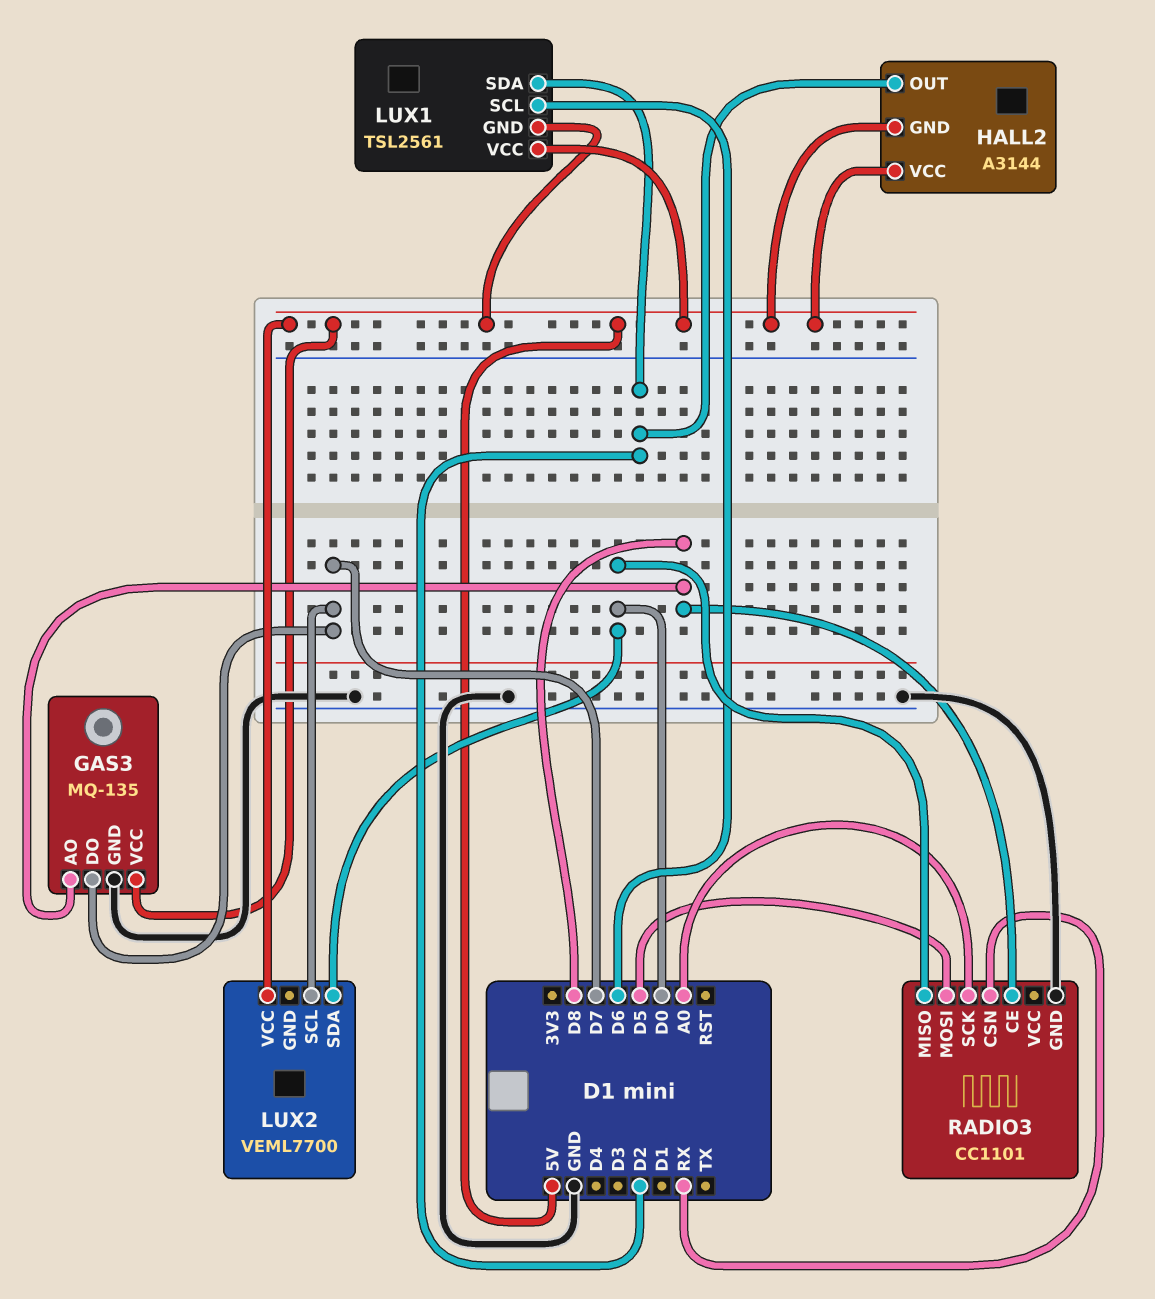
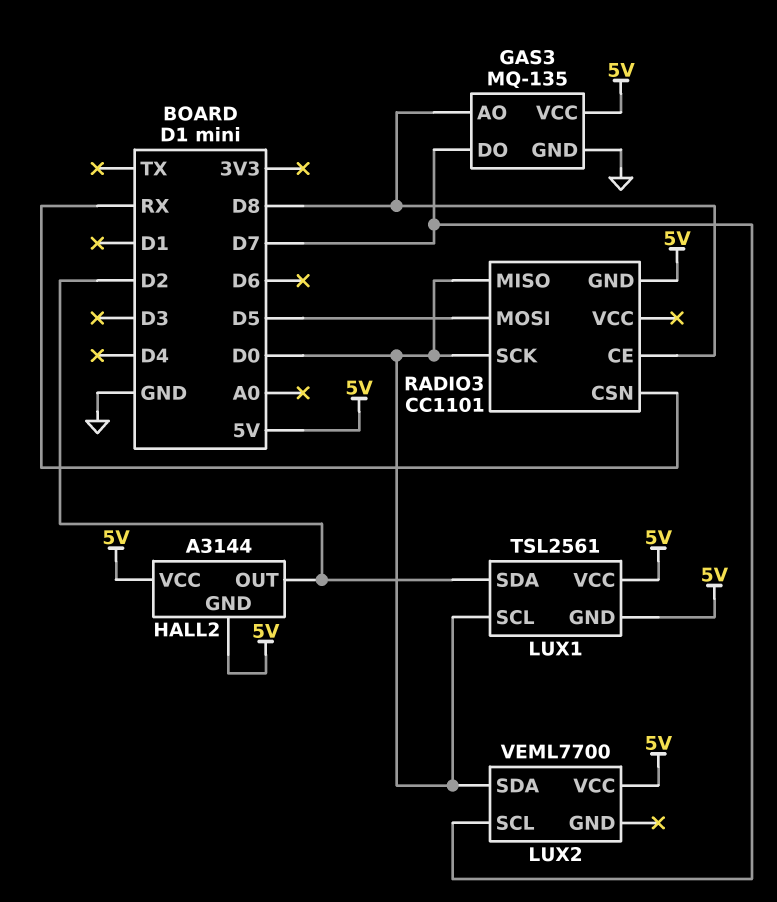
LUX1 pin SCL: D6 -> D0
RADIO3 pin GND: GND -> 5V
RADIO3 pin SCK: A0 -> D0

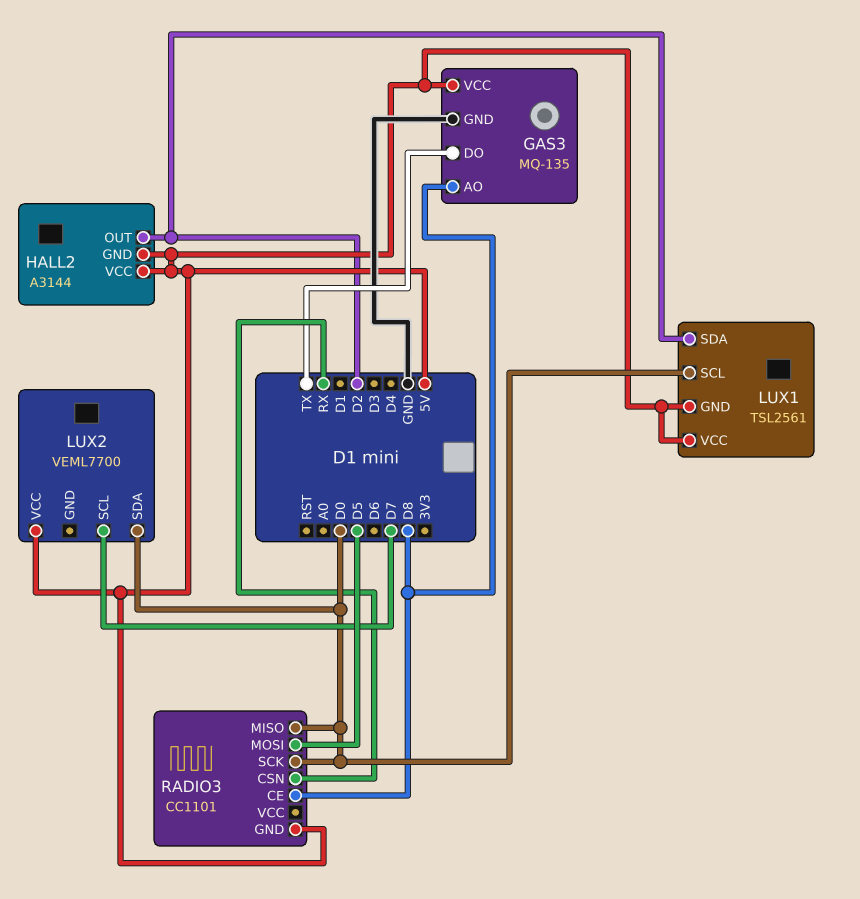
GAS3 pin DO: D7 -> TX

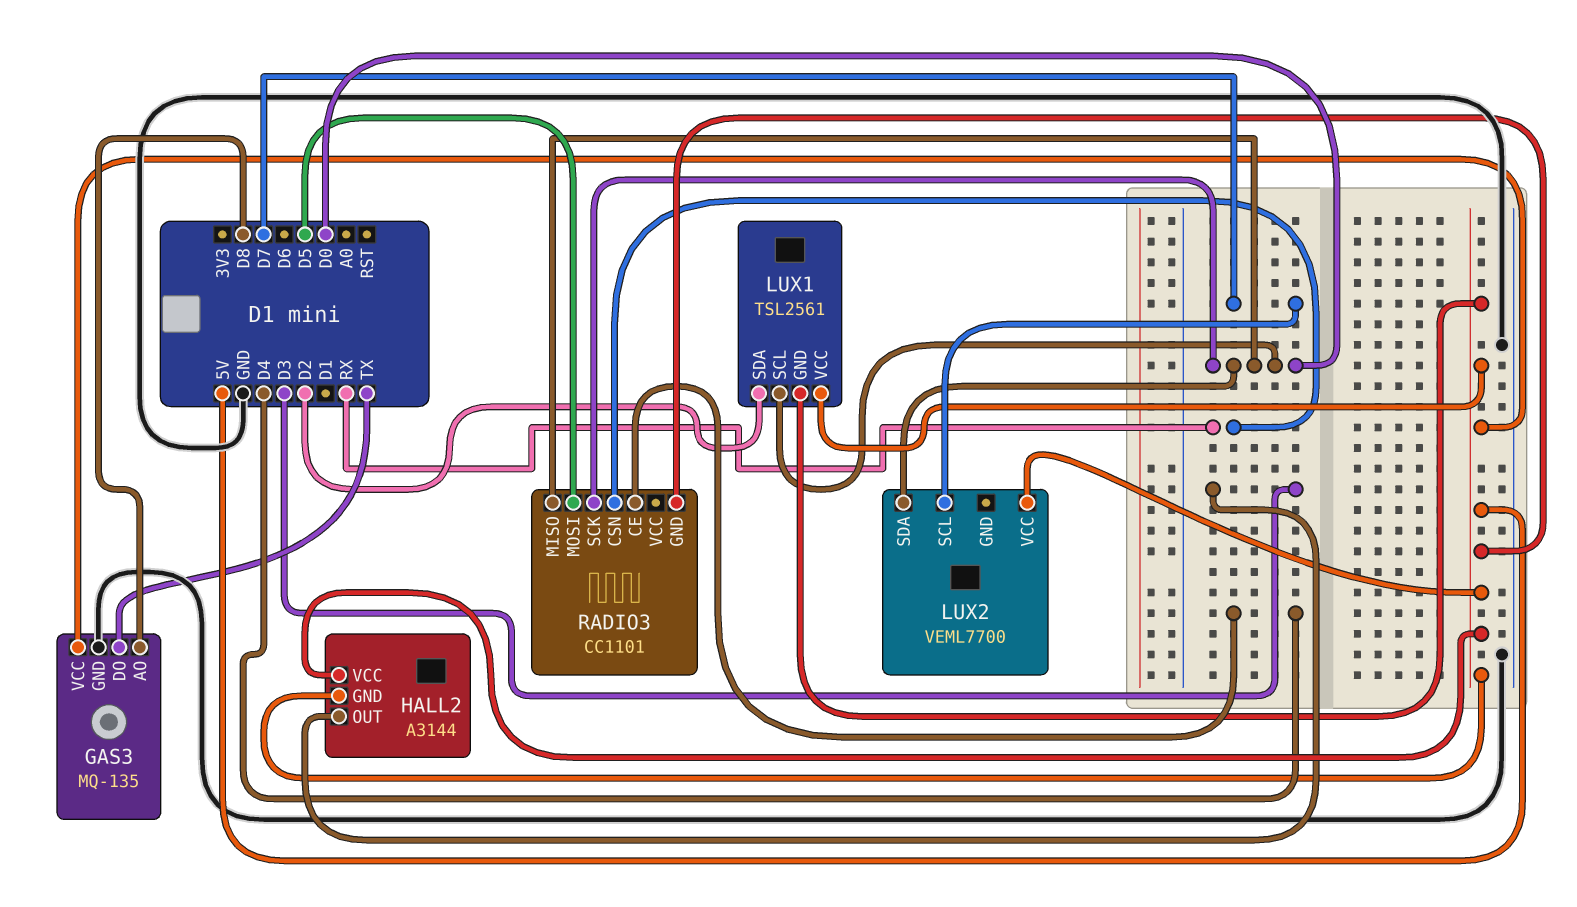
HALL2 pin OUT: D2 -> D3
RADIO3 pin CE: D8 -> D4

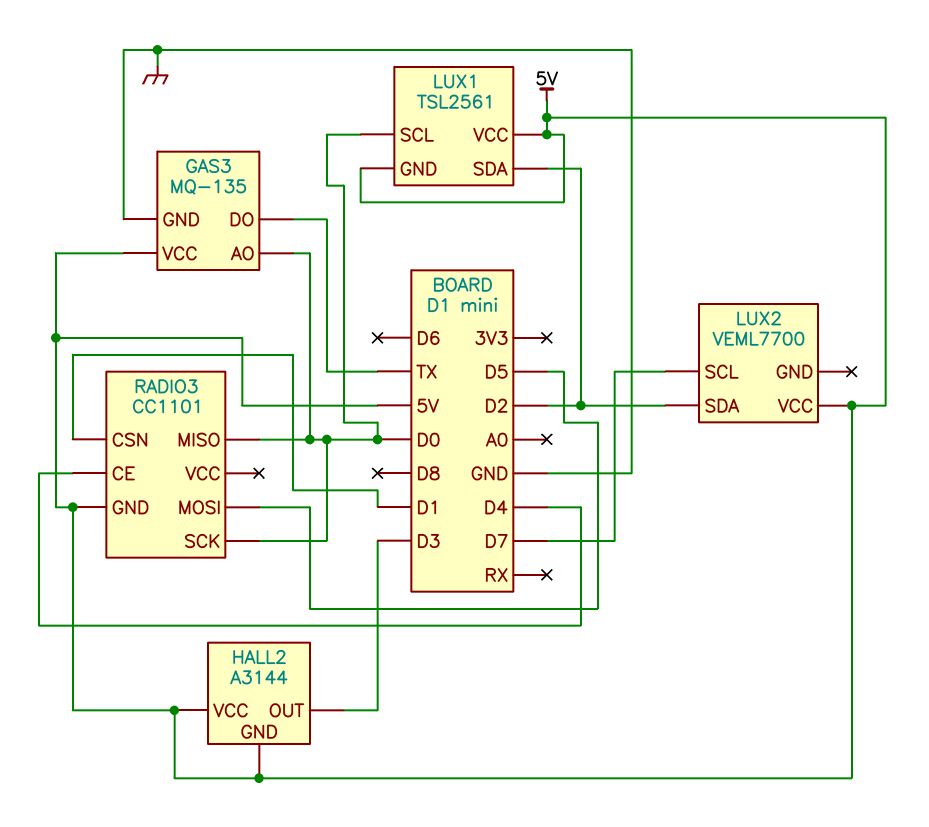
GAS3 pin AO: D8 -> D0
LUX2 pin SDA: D0 -> D2
RADIO3 pin CSN: RX -> D1

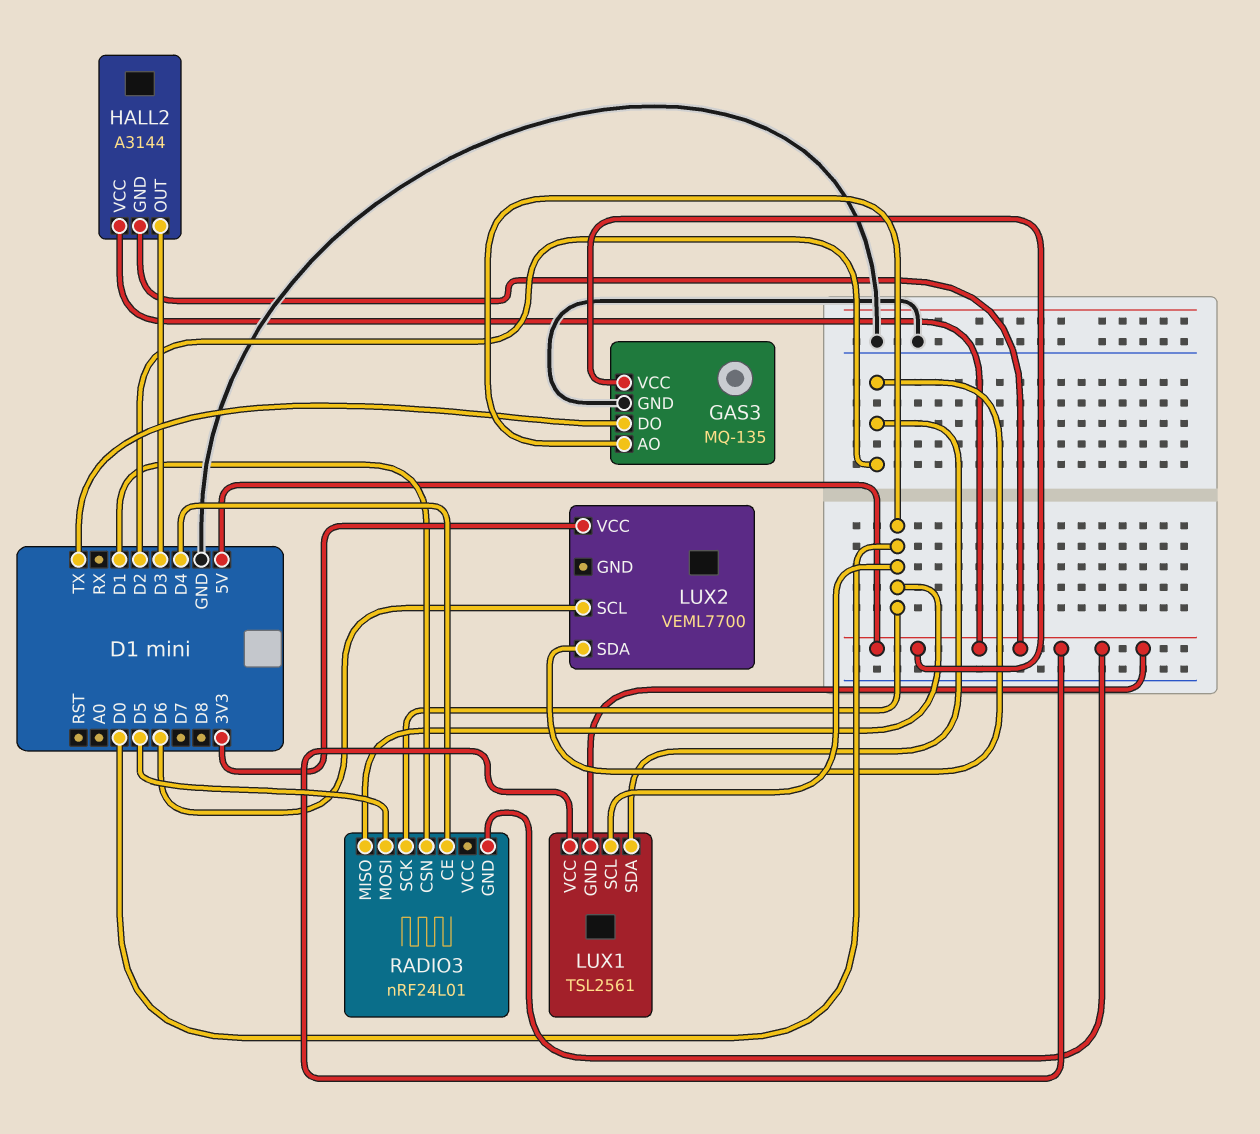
LUX2 pin SCL: D7 -> D6
LUX2 pin VCC: 5V -> 3V3
RADIO3: CC1101 -> nRF24L01

